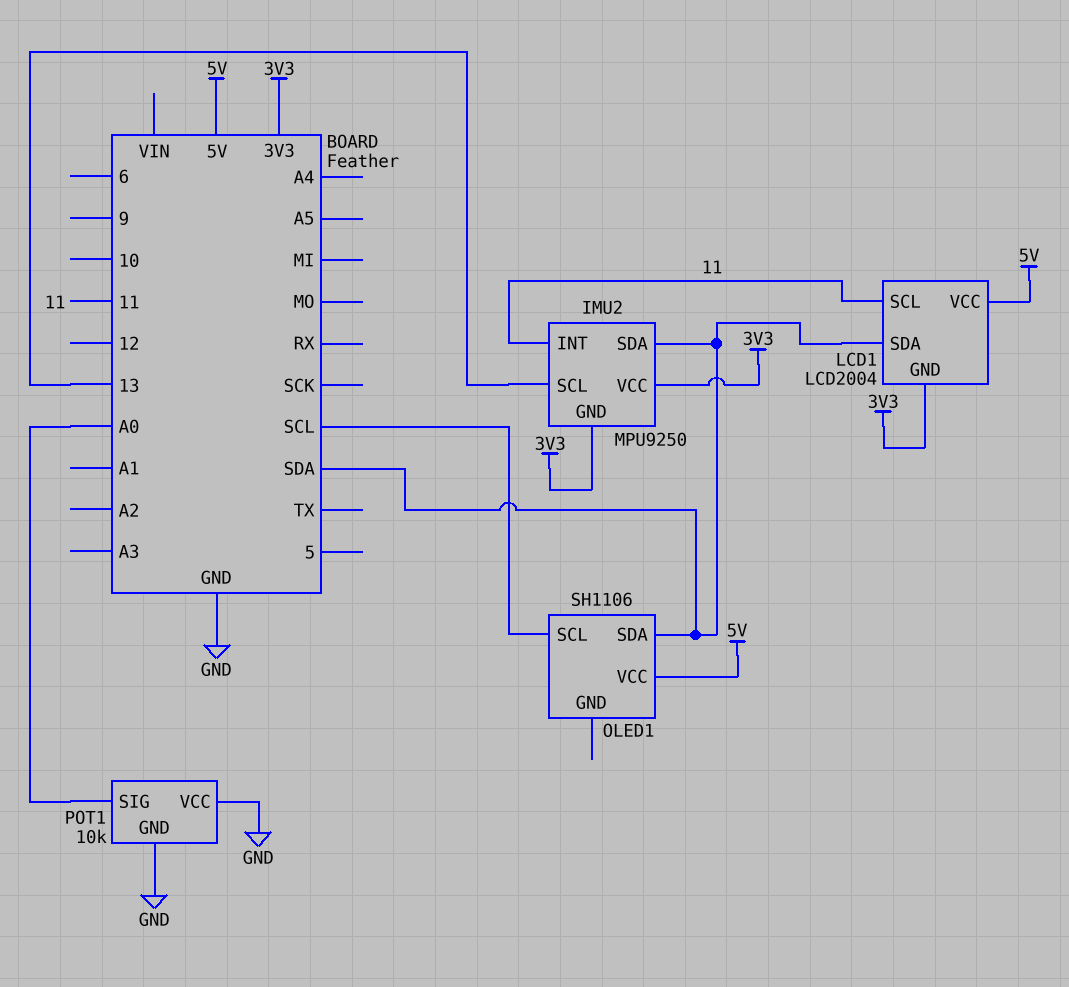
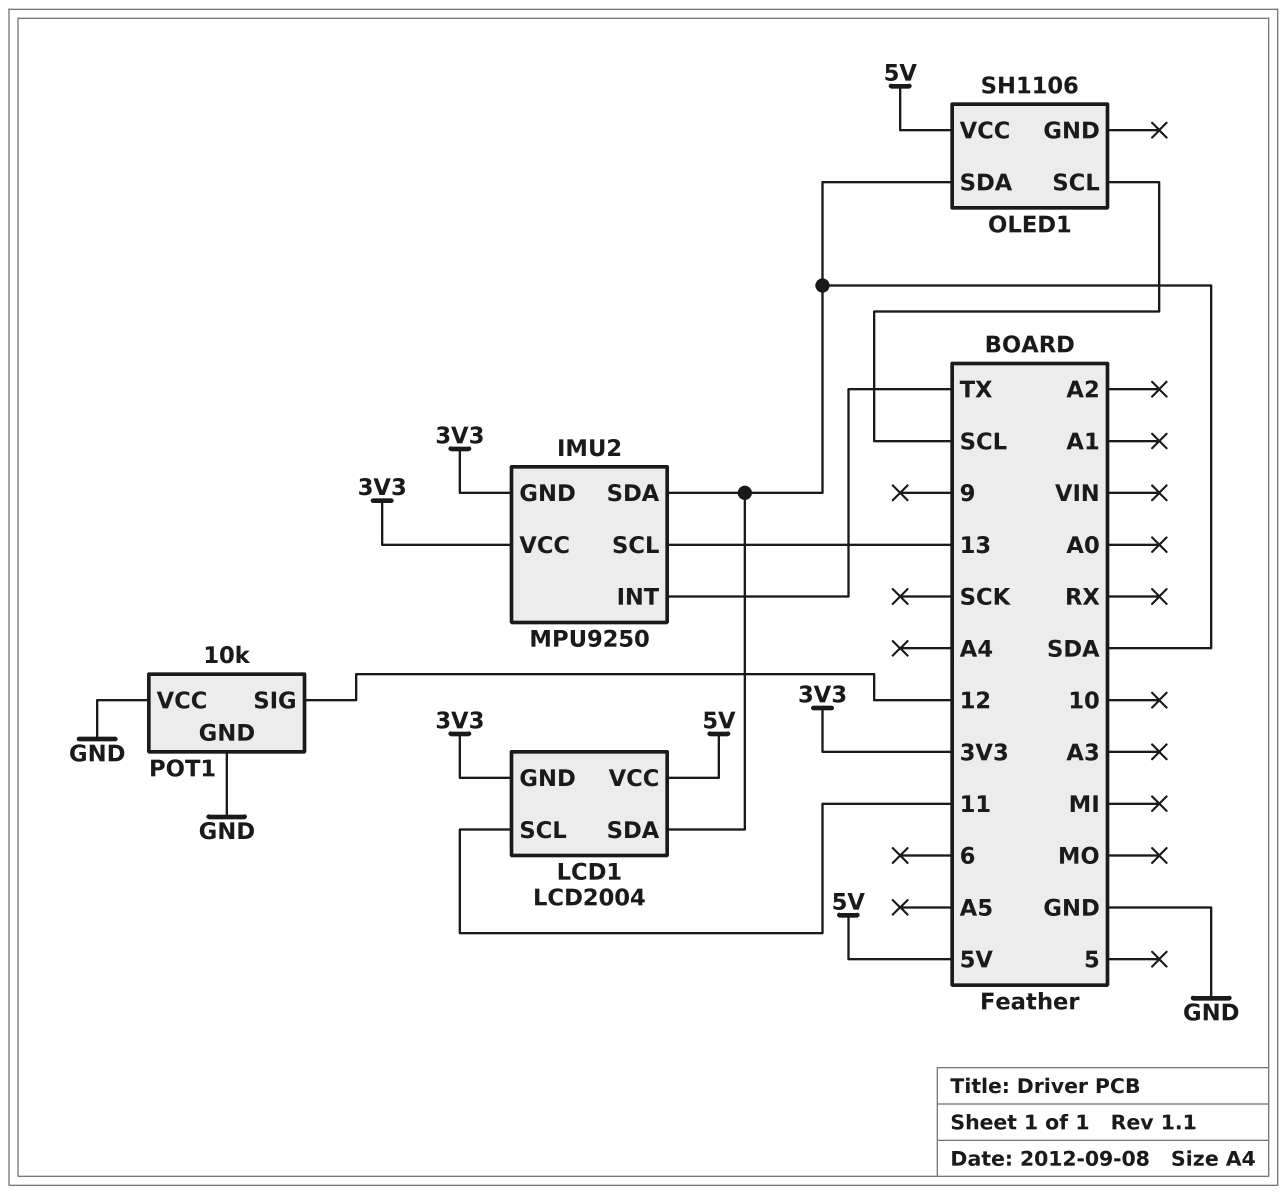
IMU2 pin INT: 11 -> TX
POT1 pin SIG: A0 -> 12

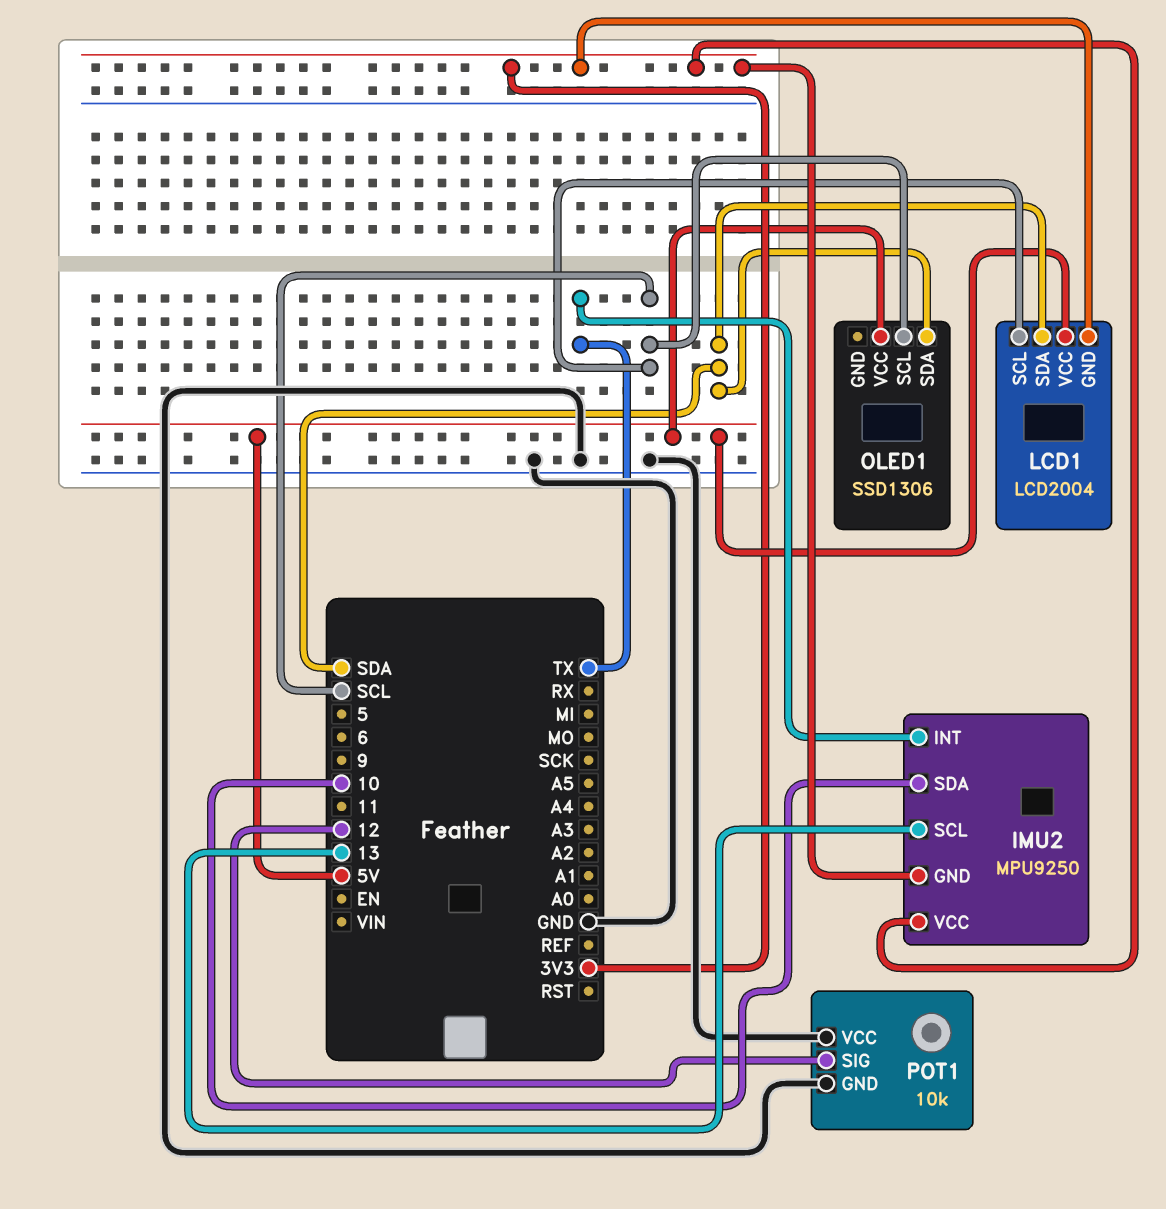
IMU2 pin SDA: SDA -> 10
LCD1 pin SCL: 11 -> SCL
OLED1: SH1106 -> SSD1306

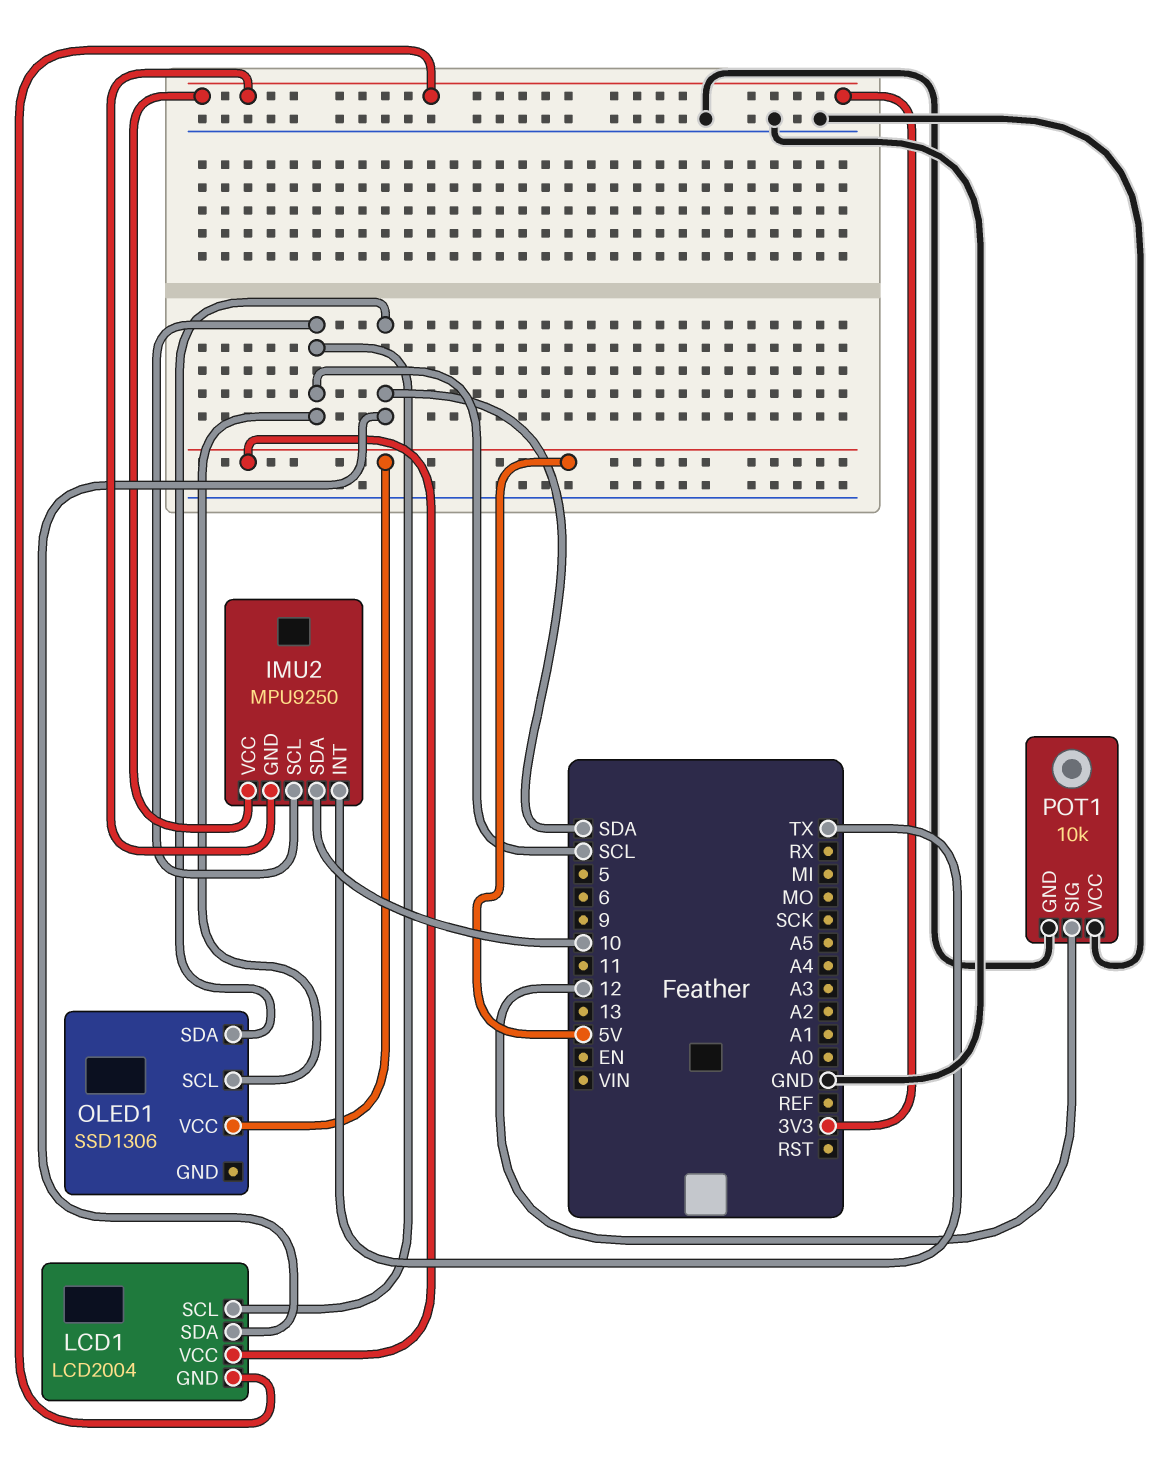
IMU2 pin SCL: 13 -> SCL

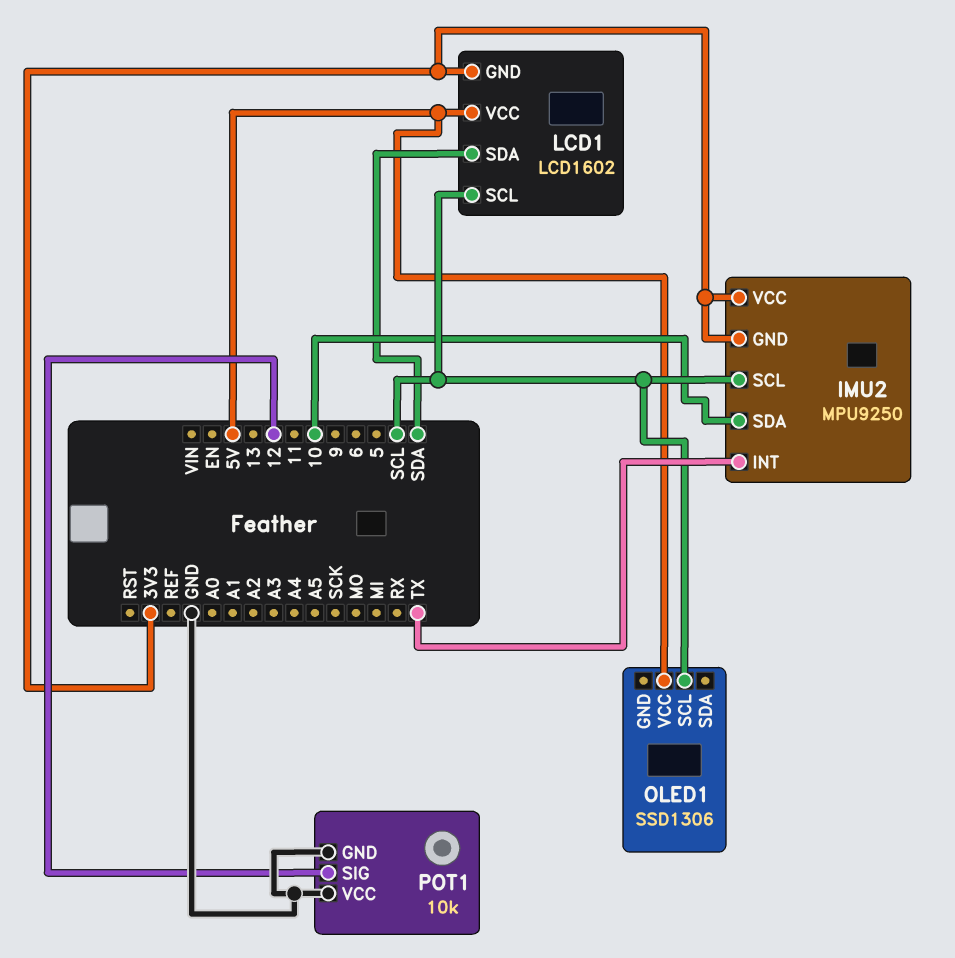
LCD1: LCD2004 -> LCD1602
OLED1 pin SDA: SDA -> none

